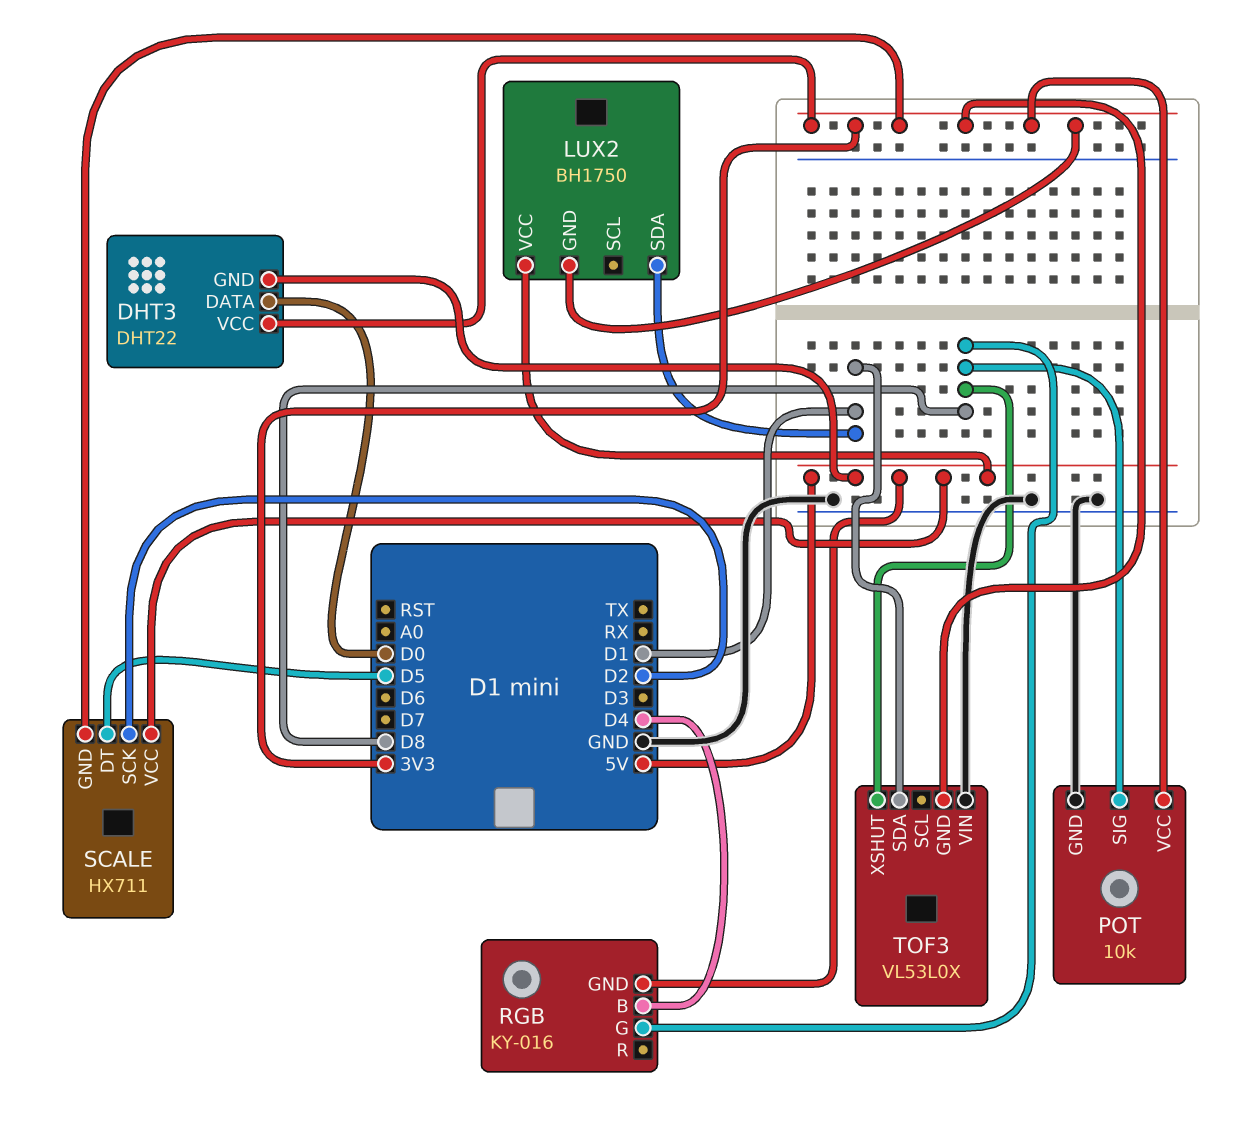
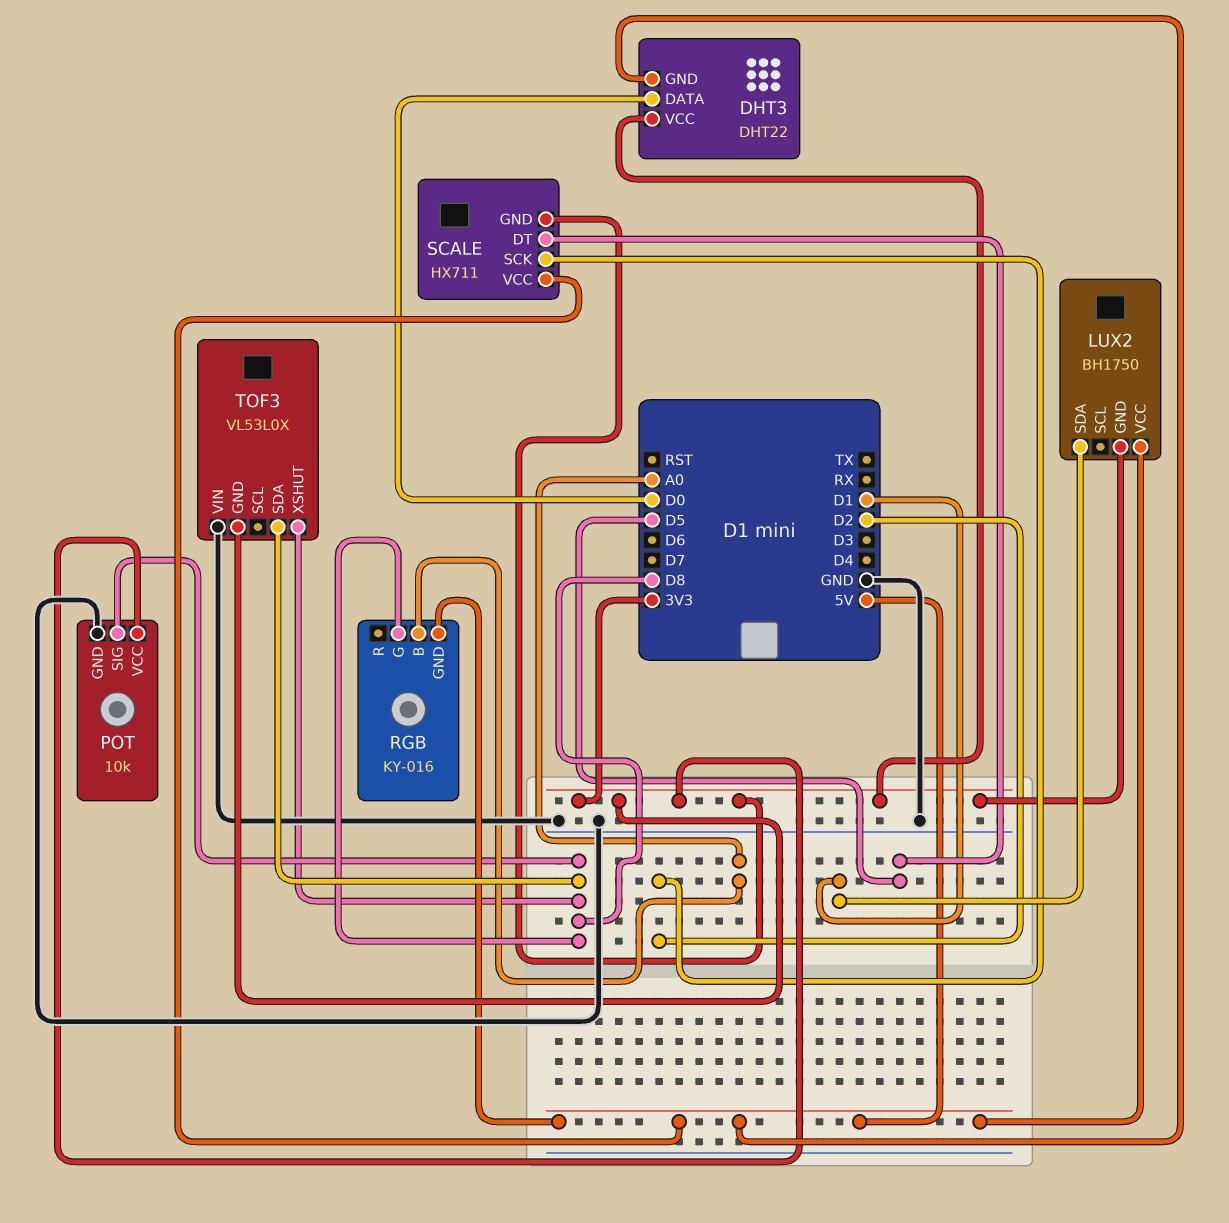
RGB pin B: D4 -> A0
TOF3 pin SDA: D1 -> D8

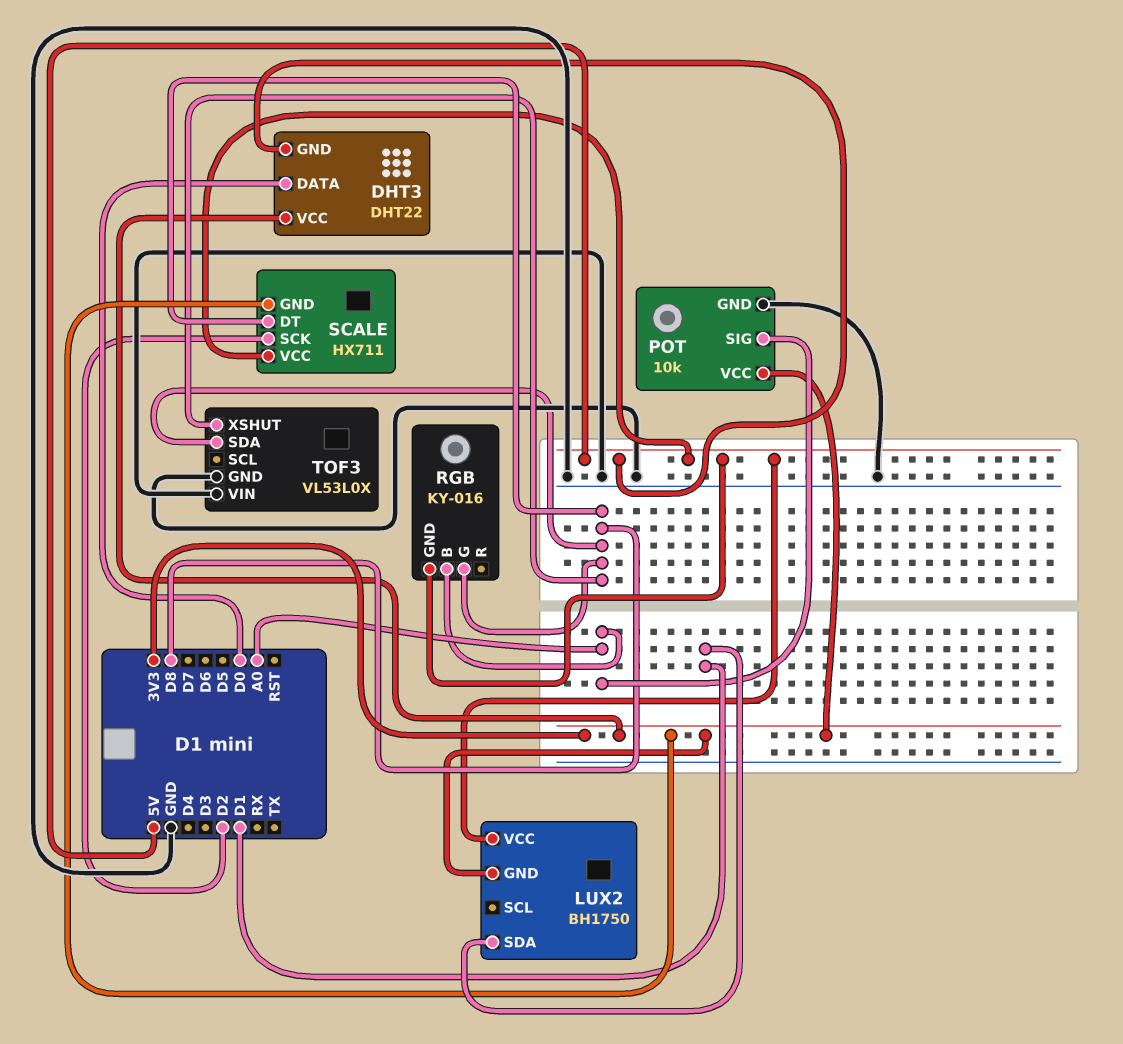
POT pin SIG: D8 -> A0
SCALE pin DT: D5 -> D8
TOF3 pin GND: 3V3 -> GND

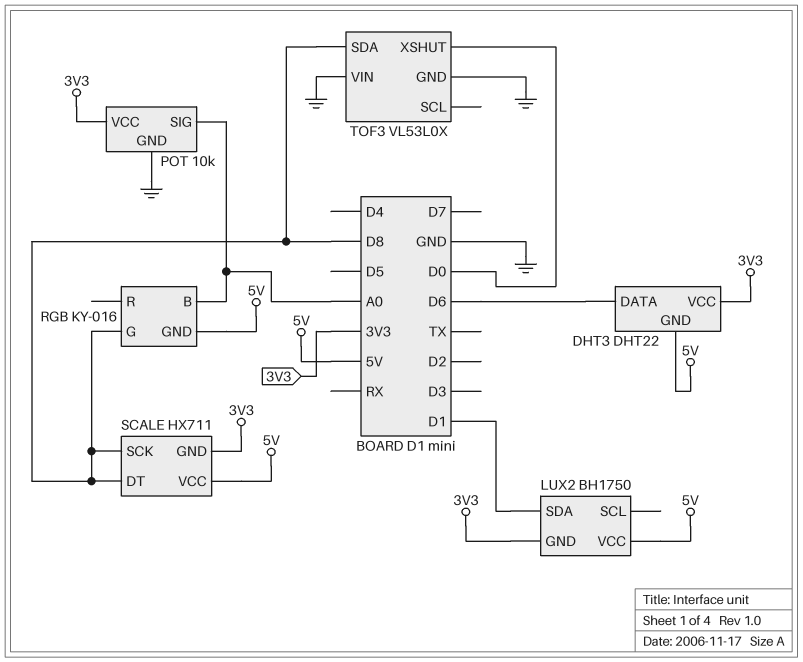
DHT3 pin DATA: D0 -> D6
SCALE pin SCK: D2 -> D8
TOF3 pin XSHUT: D8 -> D0

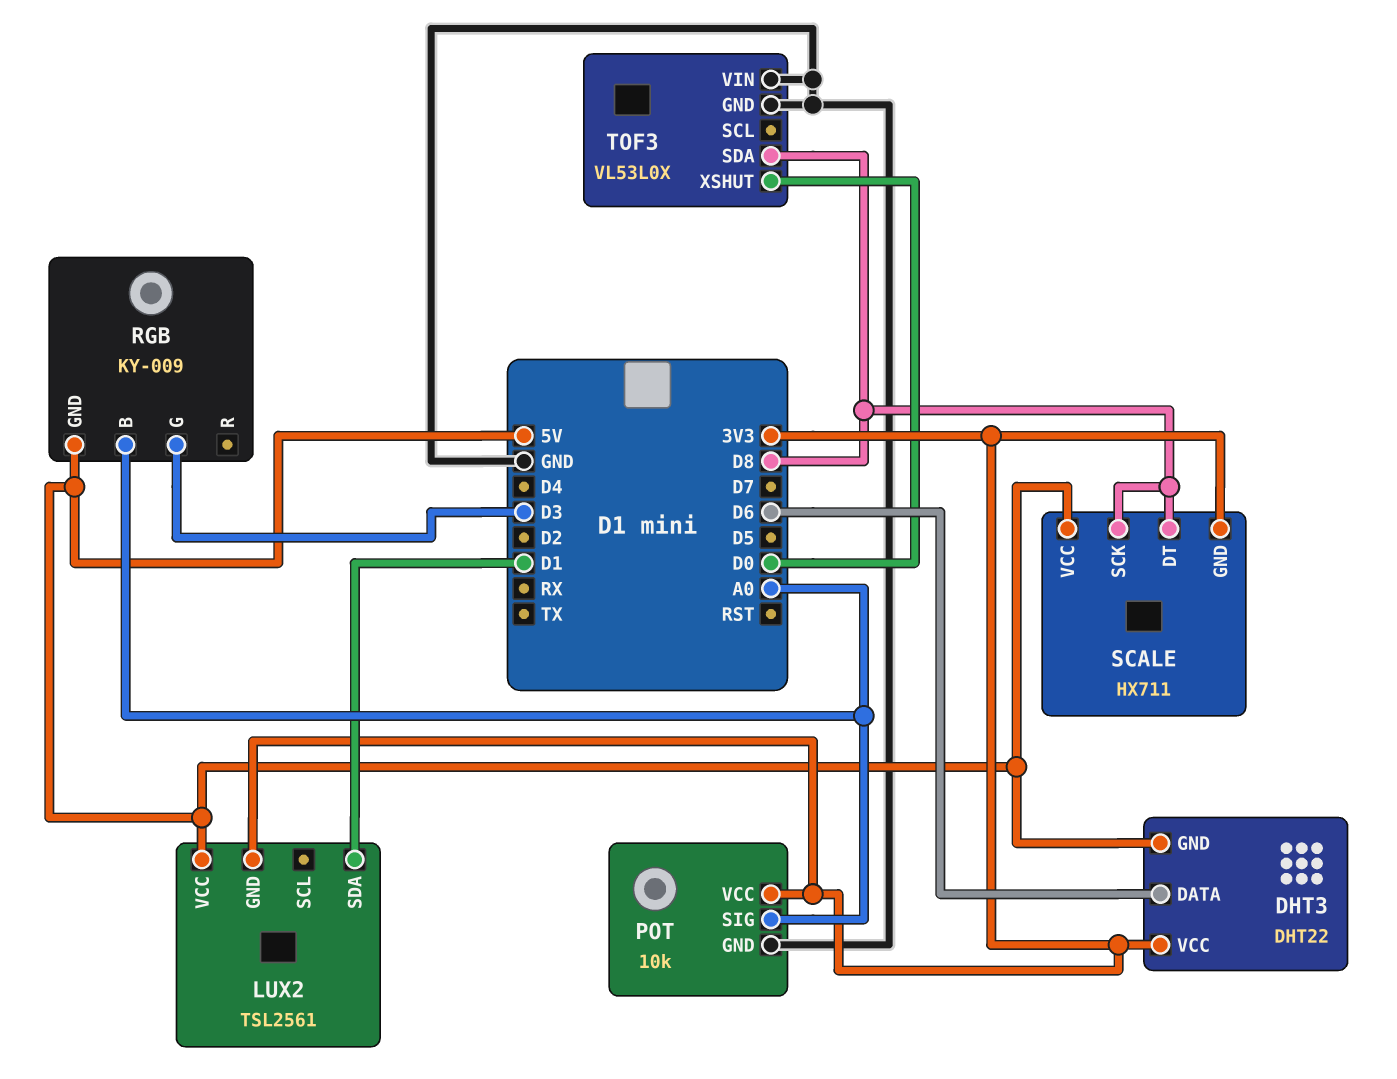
LUX2: BH1750 -> TSL2561
RGB: KY-016 -> KY-009
RGB pin G: D8 -> D3

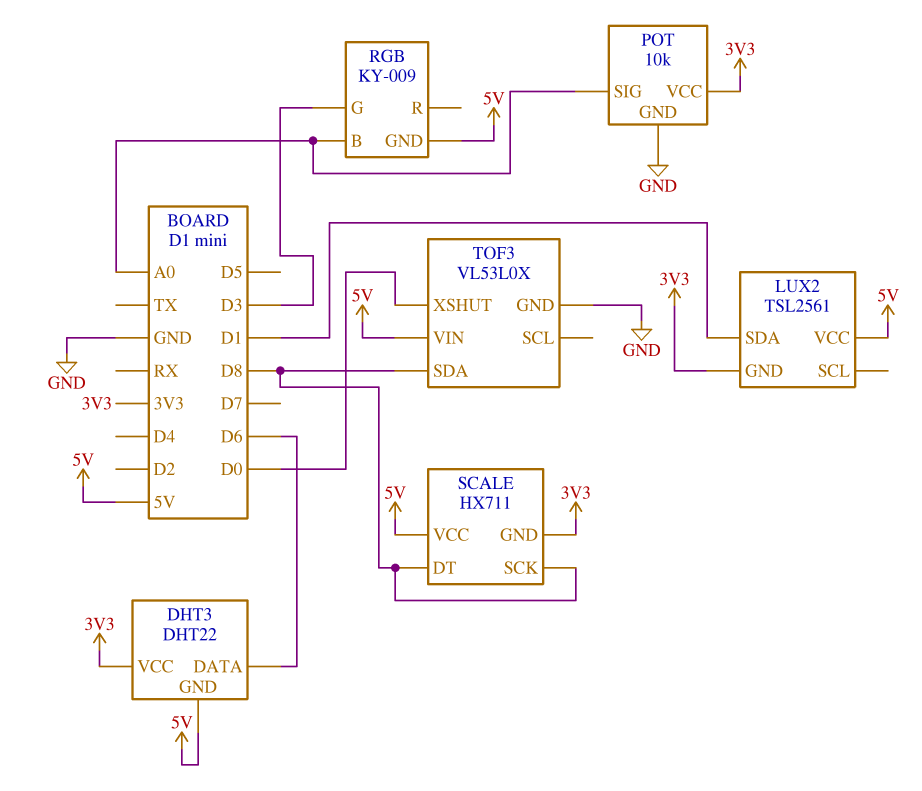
TOF3 pin VIN: GND -> 5V

